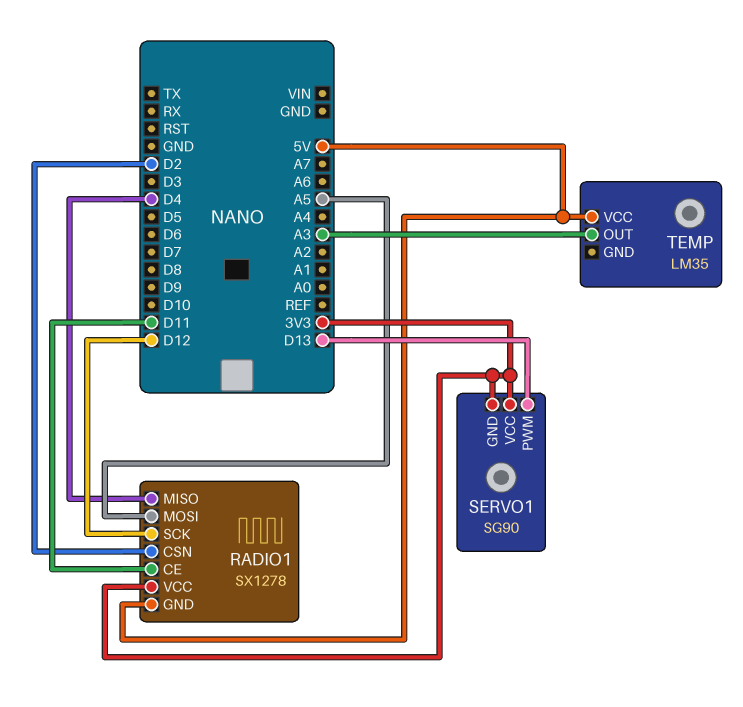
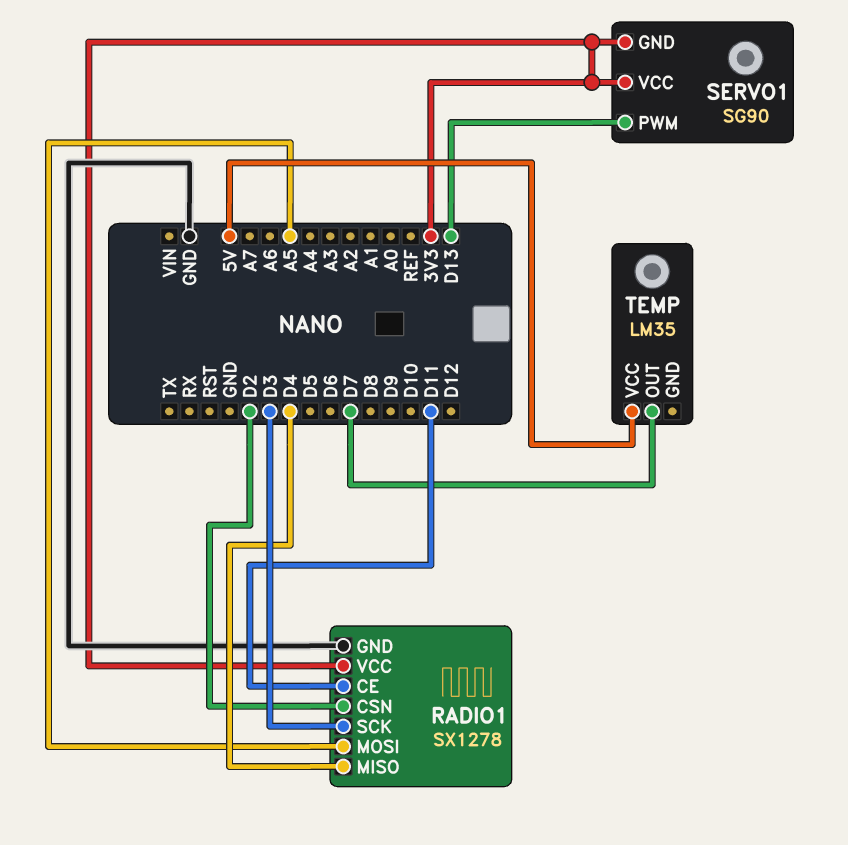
RADIO1 pin GND: 5V -> GND
RADIO1 pin SCK: D12 -> D3
TEMP pin OUT: A3 -> D7

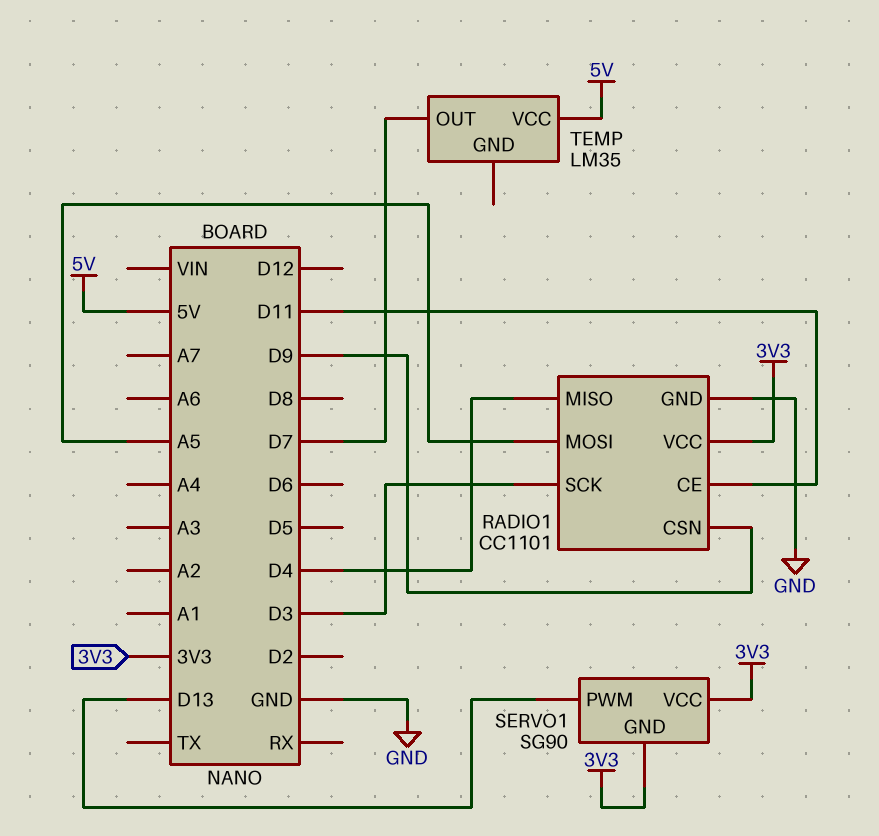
RADIO1: SX1278 -> CC1101
RADIO1 pin CSN: D2 -> D9

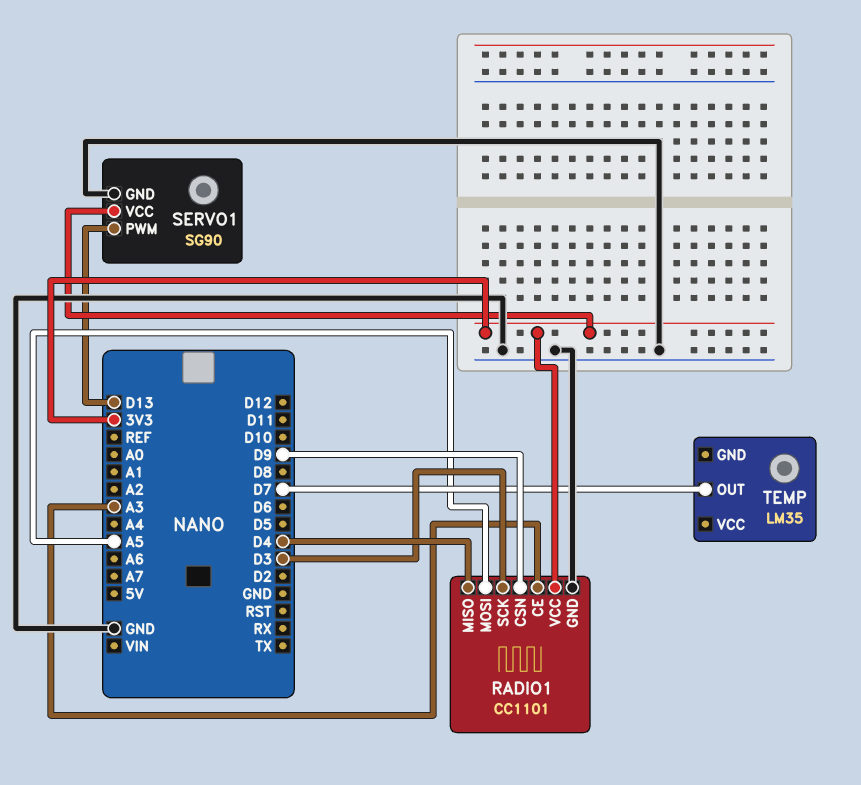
RADIO1 pin CE: D11 -> A3
SERVO1 pin GND: 3V3 -> GND
TEMP pin VCC: 5V -> none

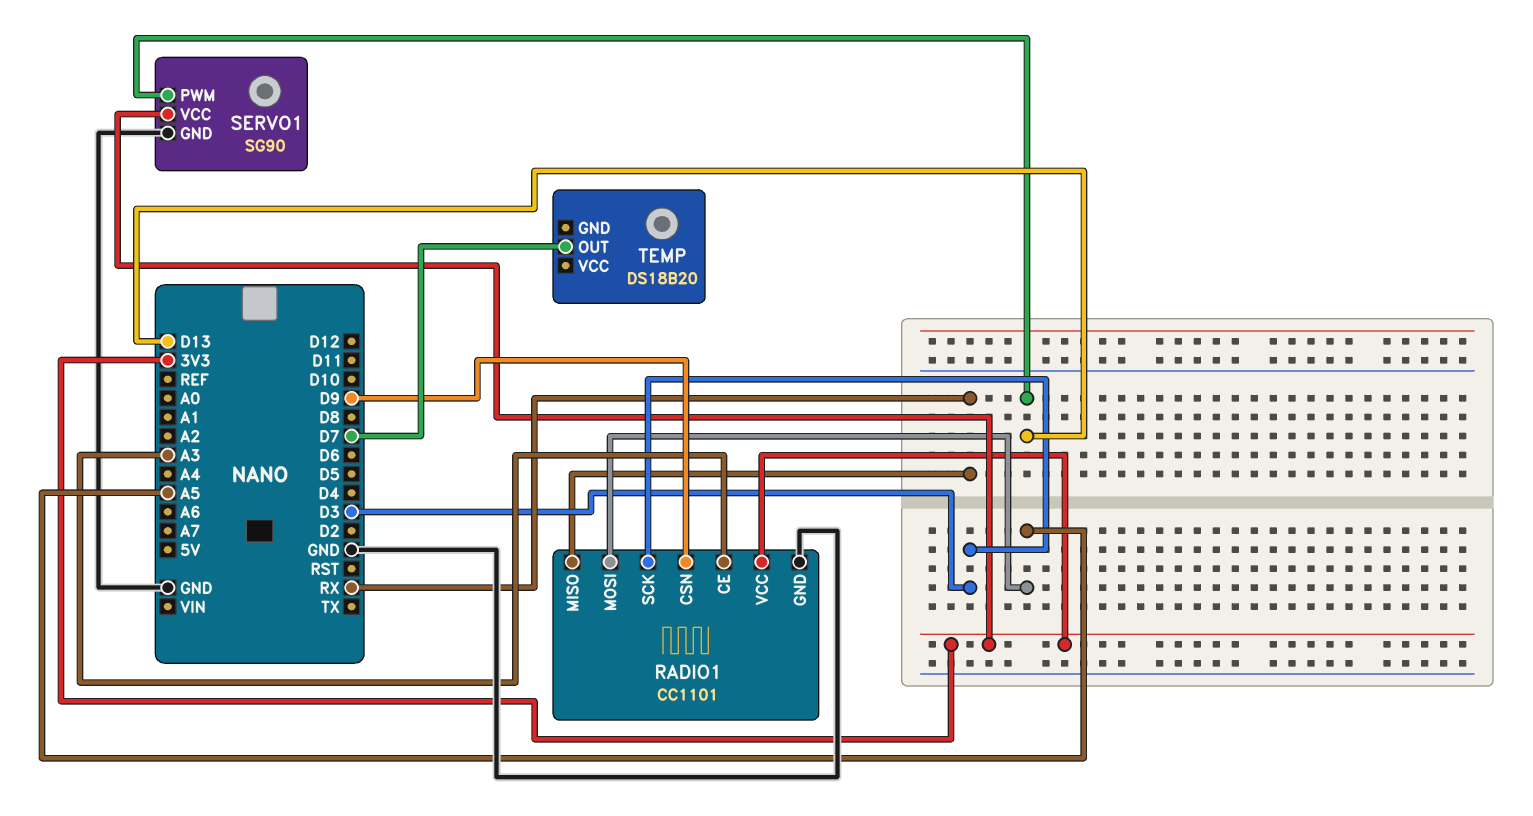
RADIO1 pin MISO: D4 -> RX
TEMP: LM35 -> DS18B20

